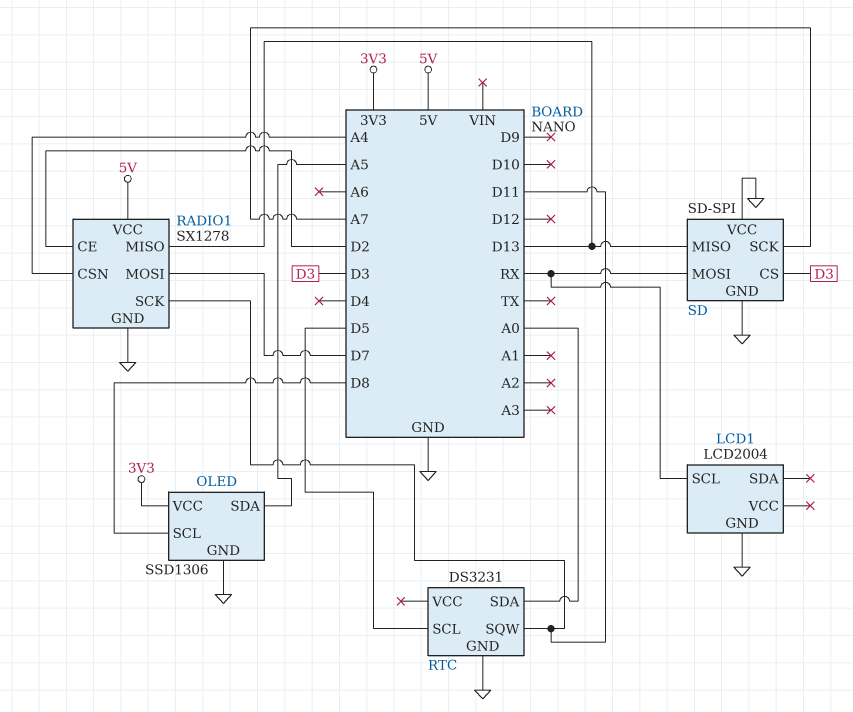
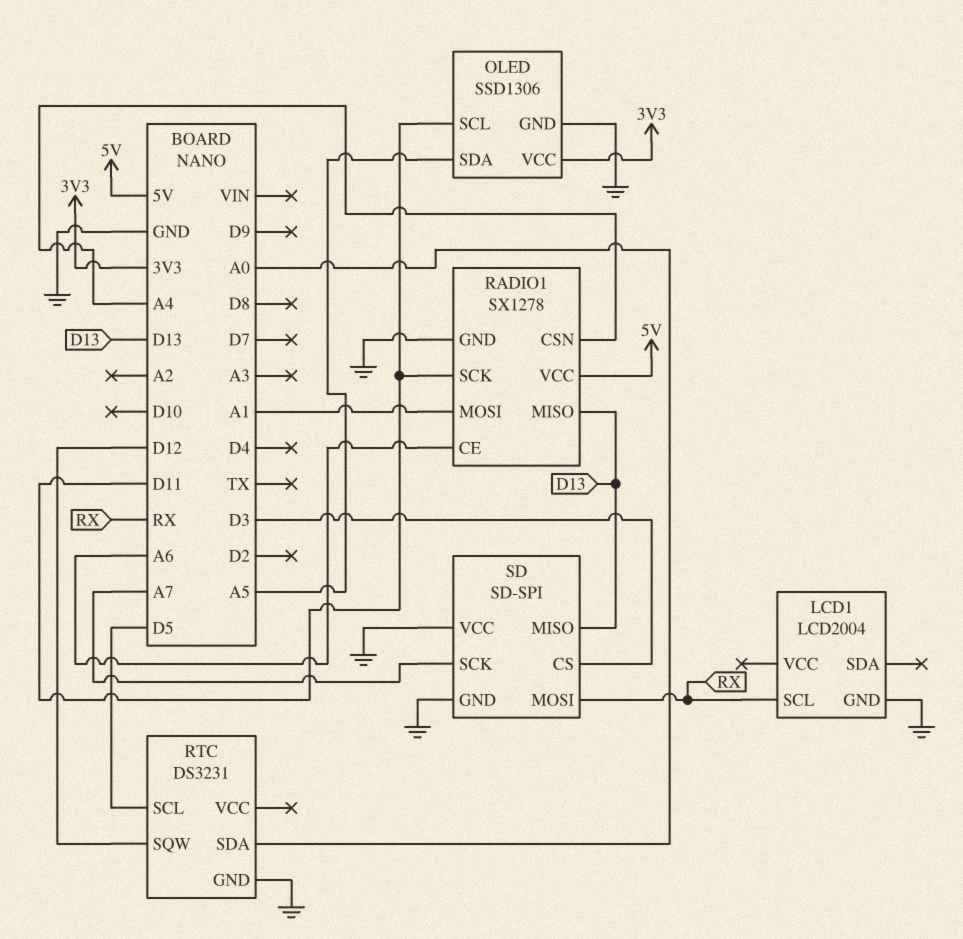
OLED pin SCL: D8 -> D11
RADIO1 pin CE: D2 -> A6
RADIO1 pin MOSI: D7 -> A1
RTC pin SQW: D11 -> D12

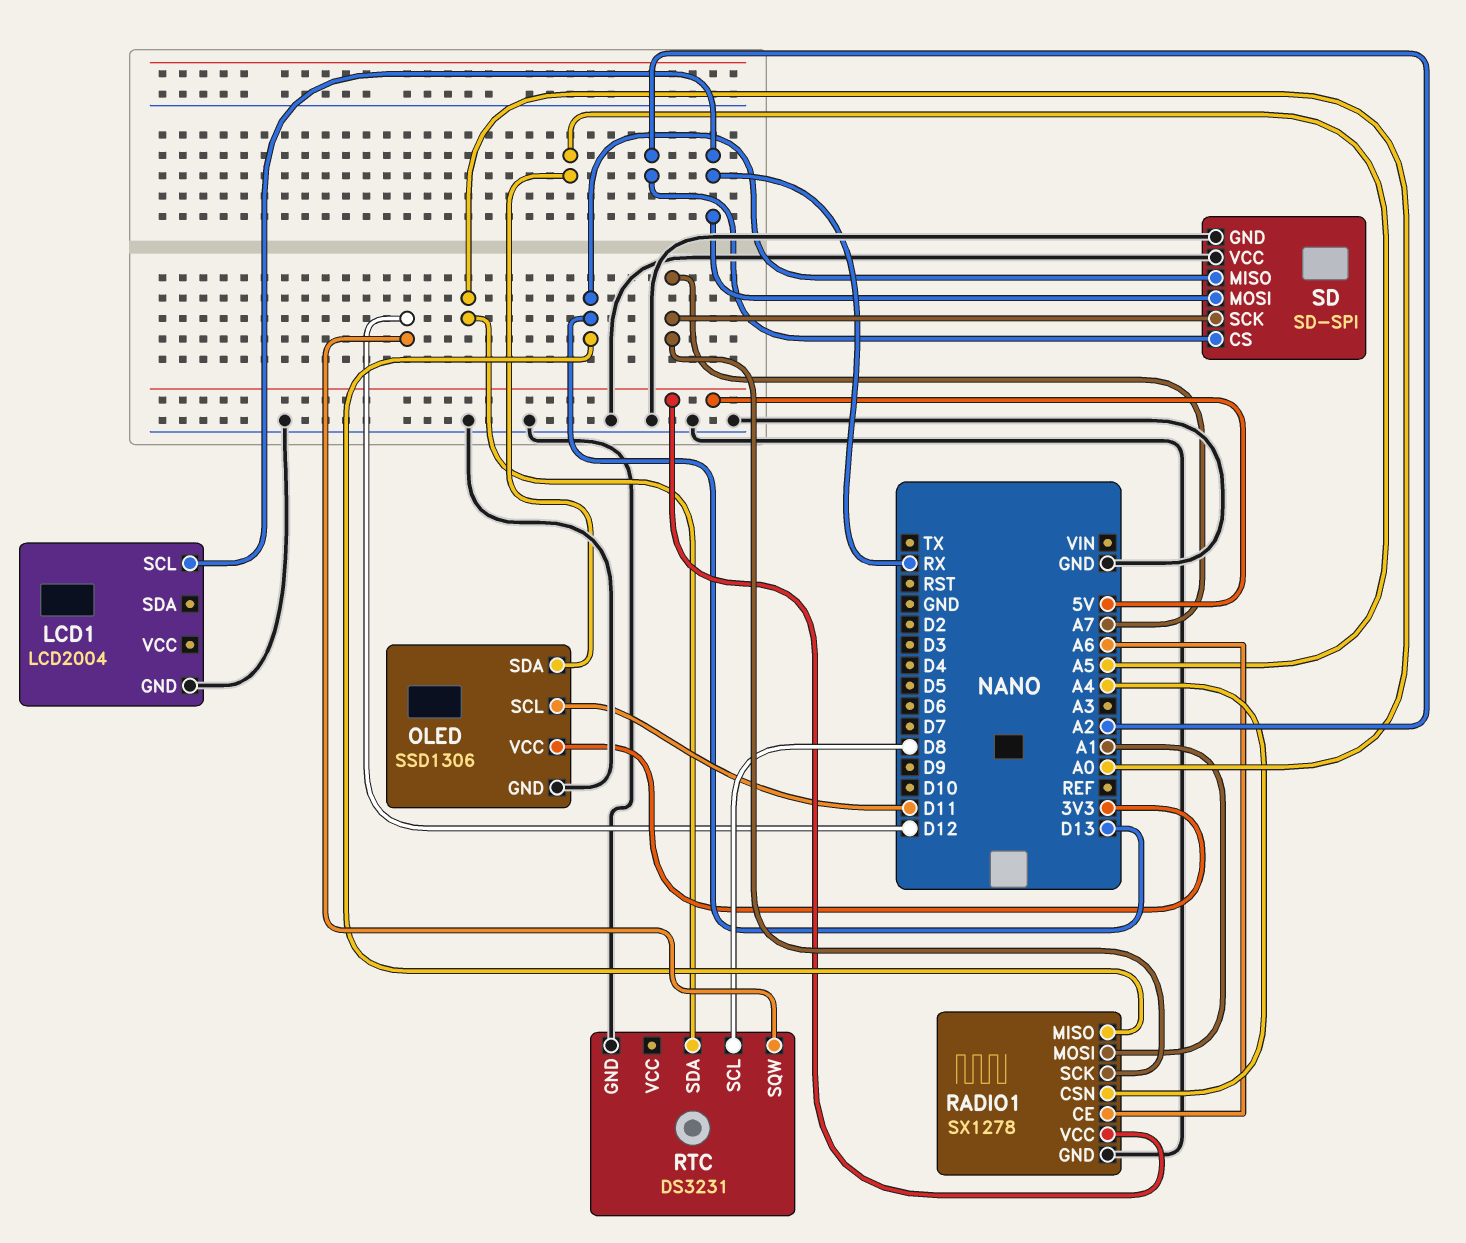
RADIO1 pin SCK: D11 -> A7
RTC pin SCL: D5 -> D8
SD pin CS: D3 -> A2

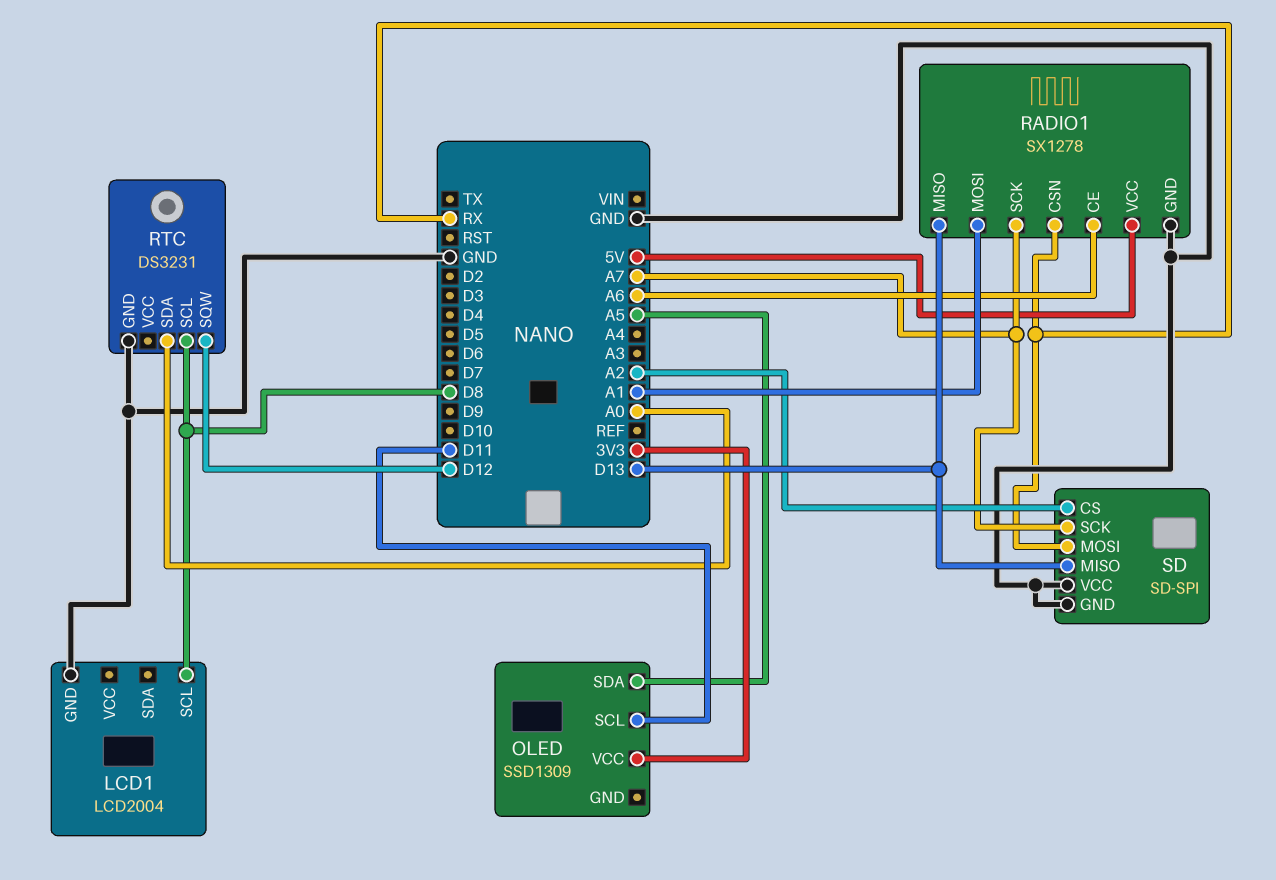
LCD1 pin SCL: RX -> D8
OLED: SSD1306 -> SSD1309
OLED pin GND: GND -> none
RADIO1 pin CSN: A4 -> RX

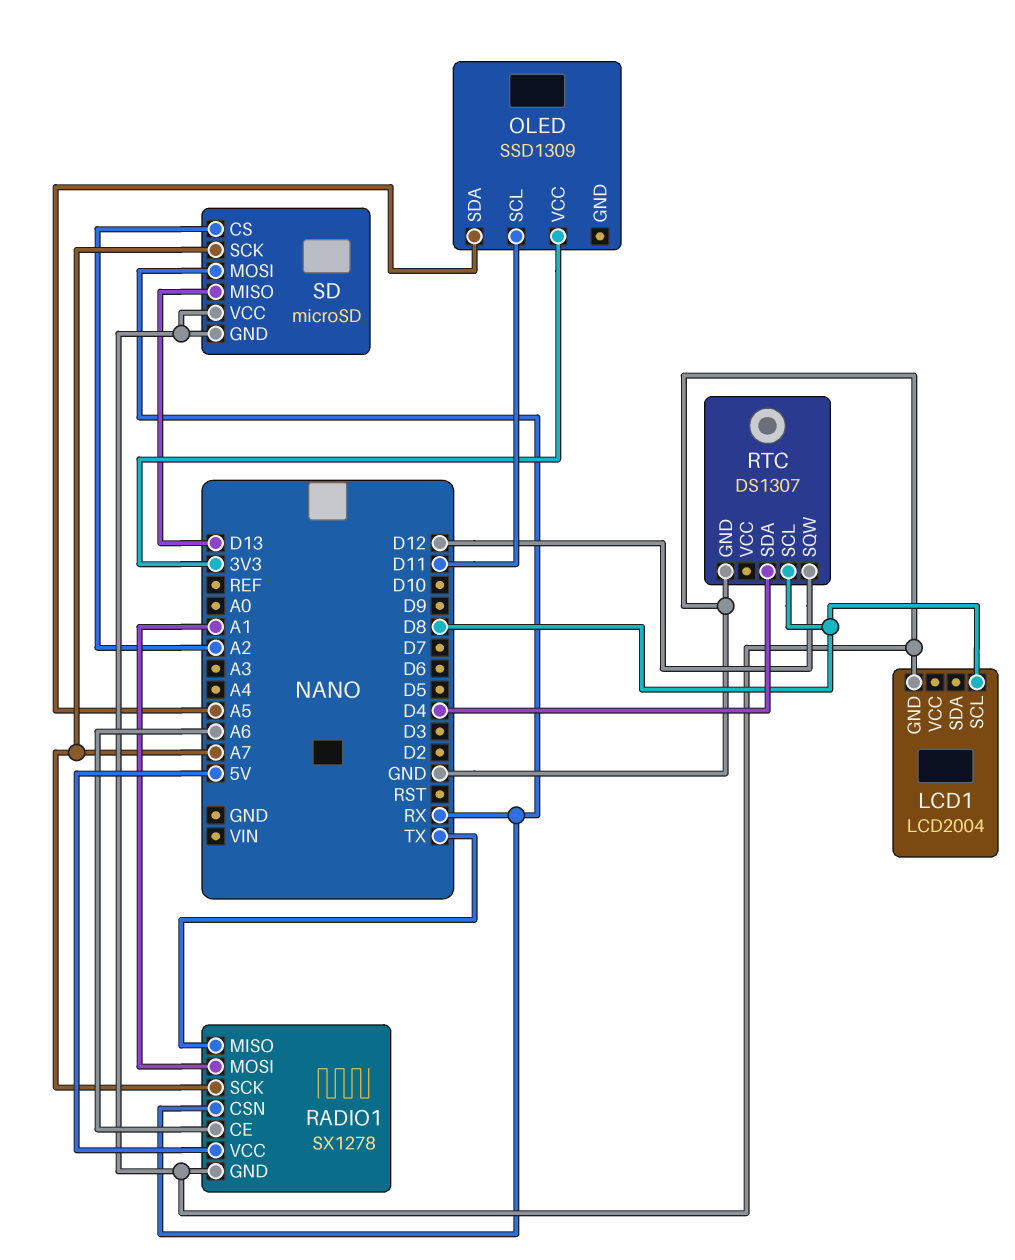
RADIO1 pin MISO: D13 -> TX
RTC: DS3231 -> DS1307
RTC pin SDA: A0 -> D4
SD: SD-SPI -> microSD

